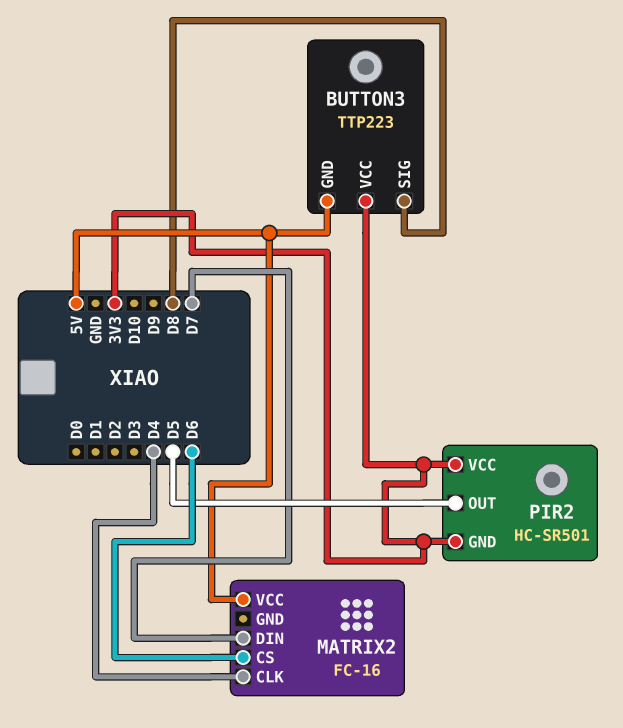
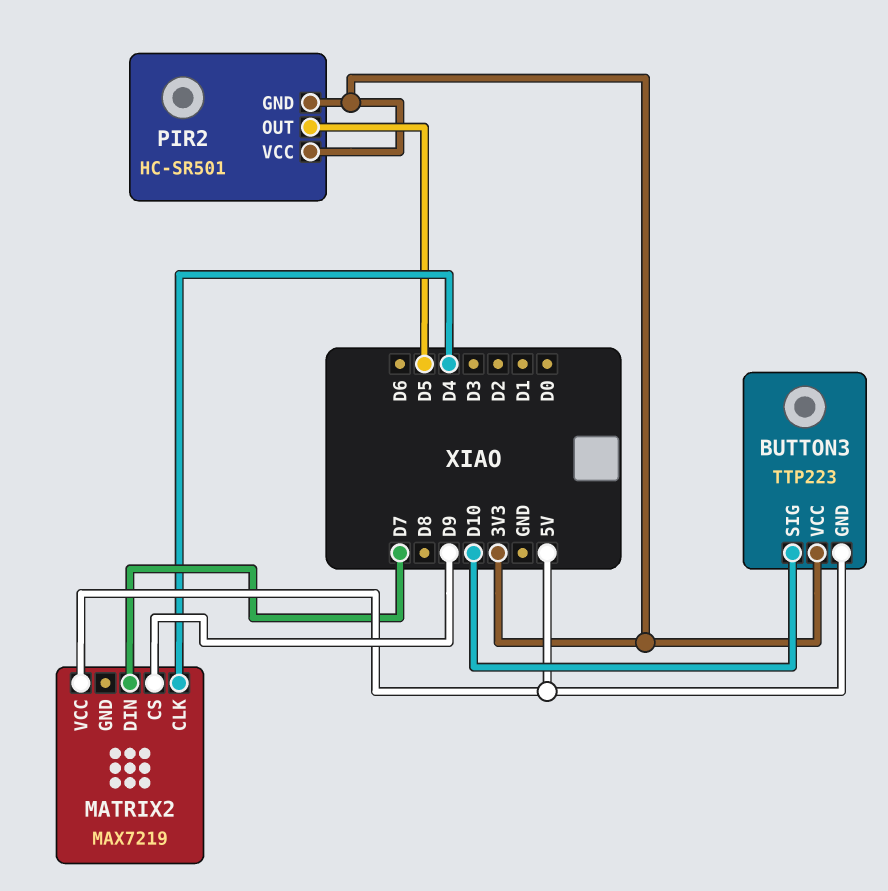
BUTTON3 pin SIG: D8 -> D10
MATRIX2: FC-16 -> MAX7219
MATRIX2 pin CS: D6 -> D9

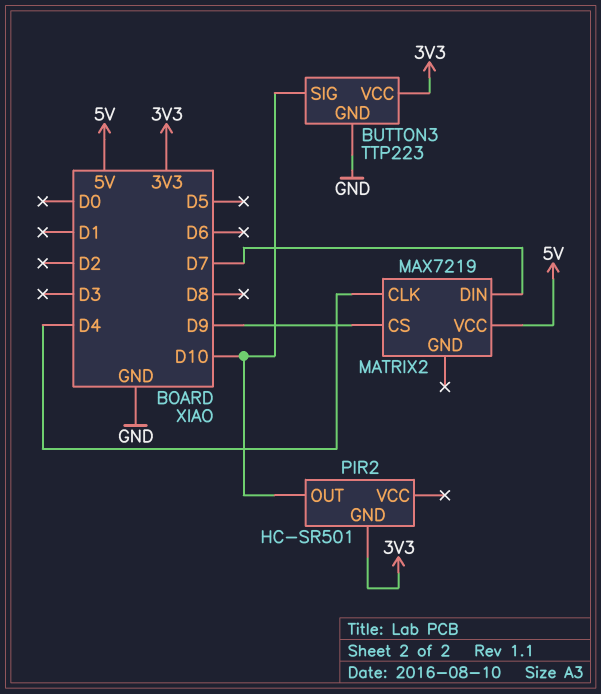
BUTTON3 pin GND: 5V -> GND
PIR2 pin OUT: D5 -> D10
PIR2 pin VCC: 3V3 -> none

